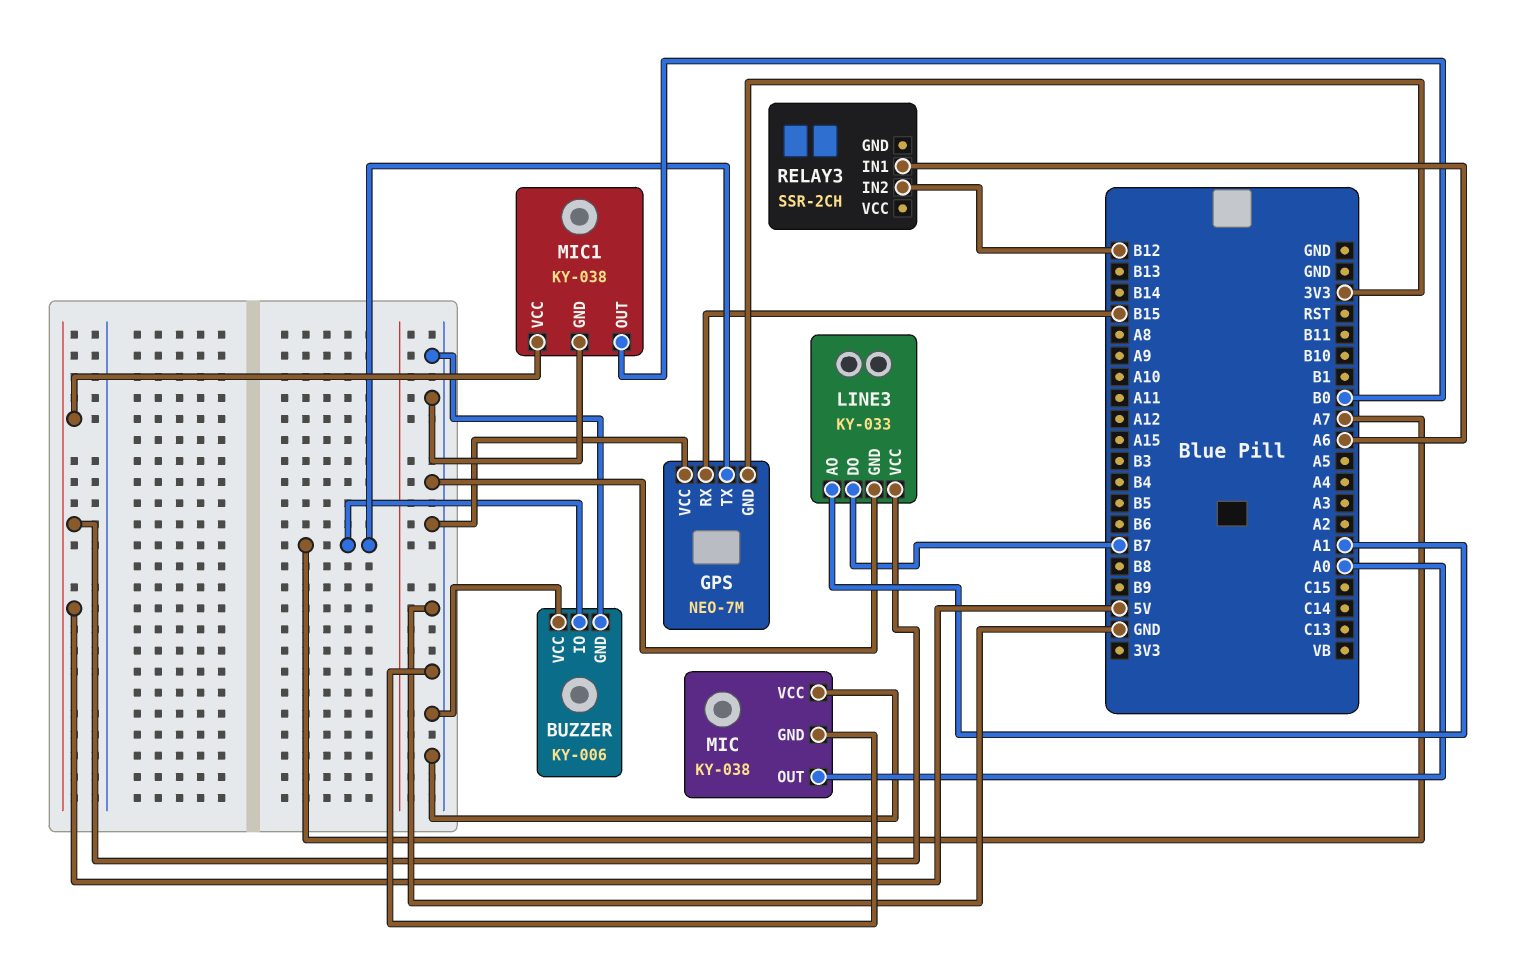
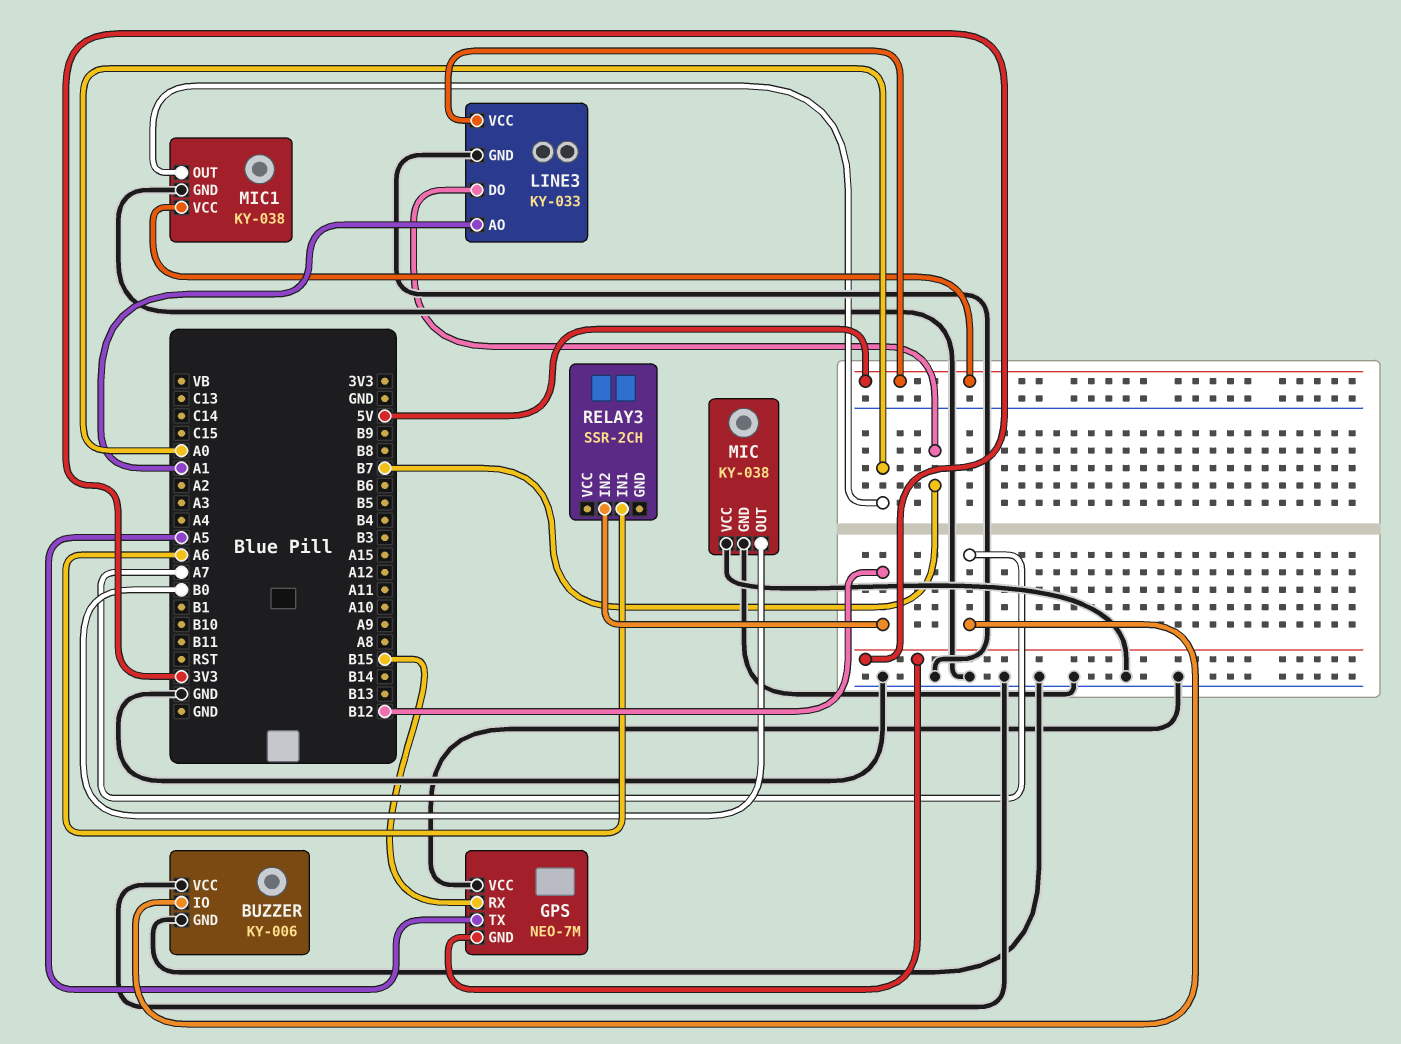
GPS pin TX: A7 -> A5
MIC pin OUT: A0 -> B0
MIC1 pin OUT: B0 -> A0

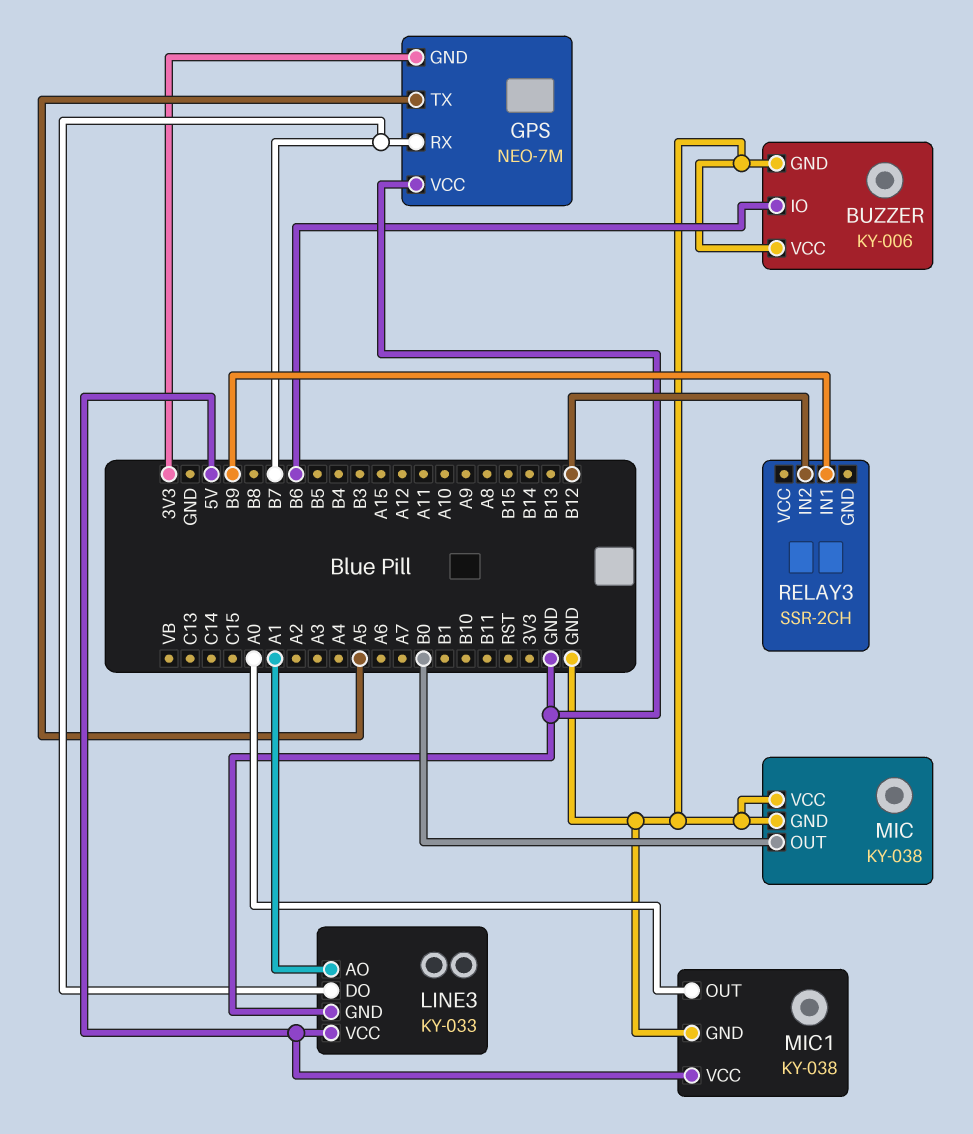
BUZZER pin IO: A7 -> B6
GPS pin RX: B15 -> B7
RELAY3 pin IN1: A6 -> B9

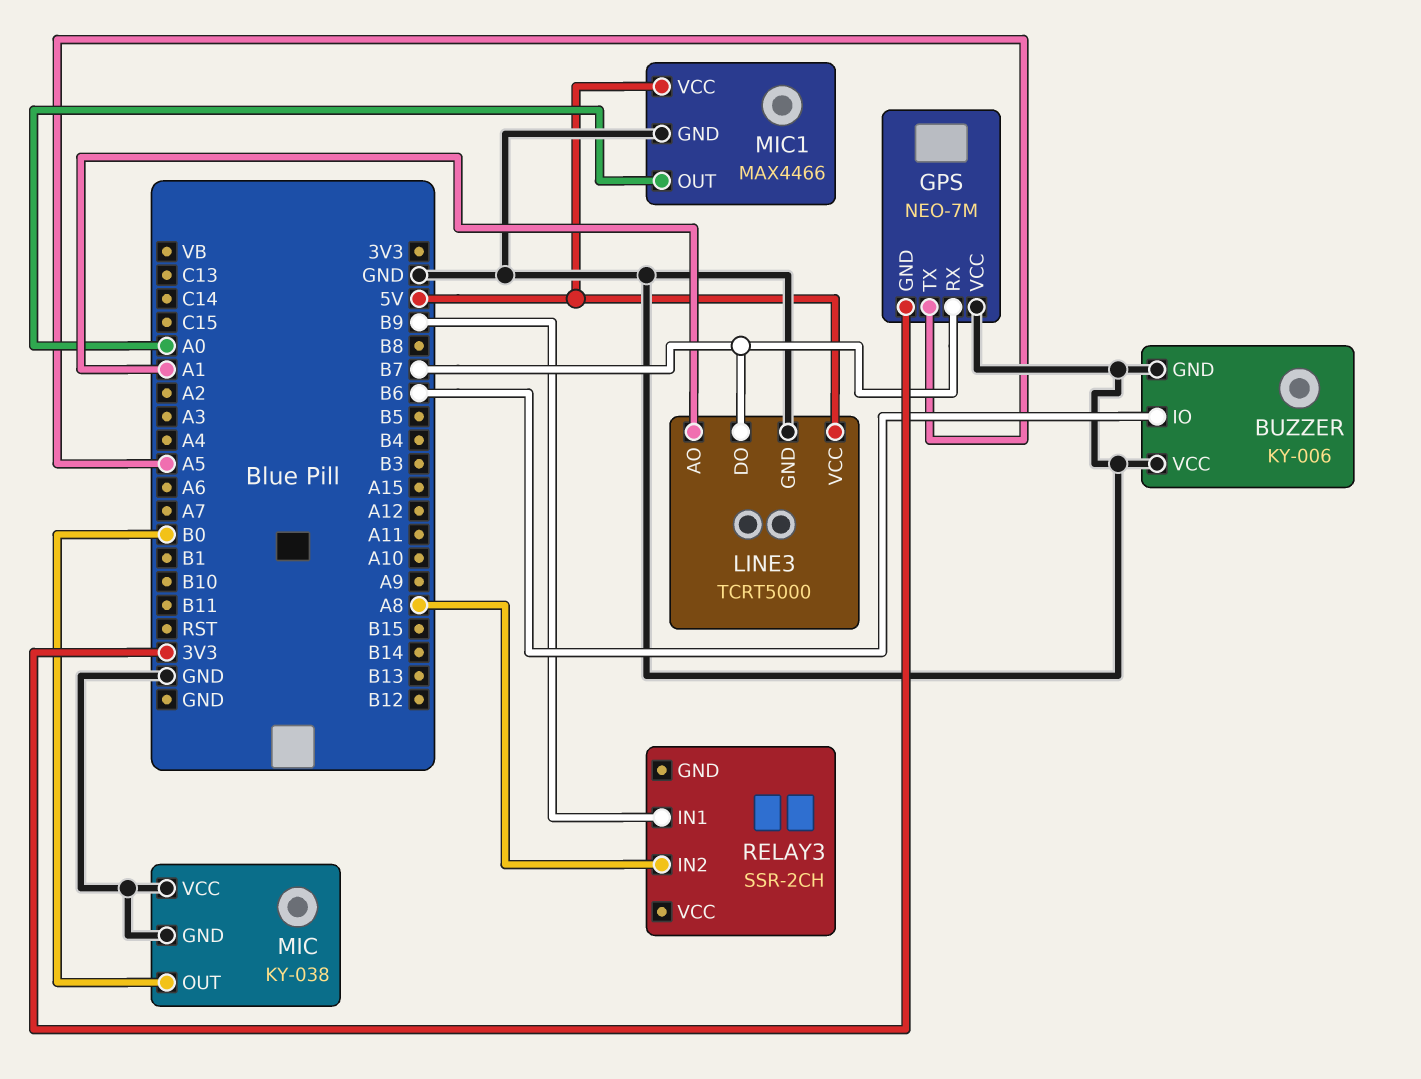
LINE3: KY-033 -> TCRT5000
MIC1: KY-038 -> MAX4466
RELAY3 pin IN2: B12 -> A8

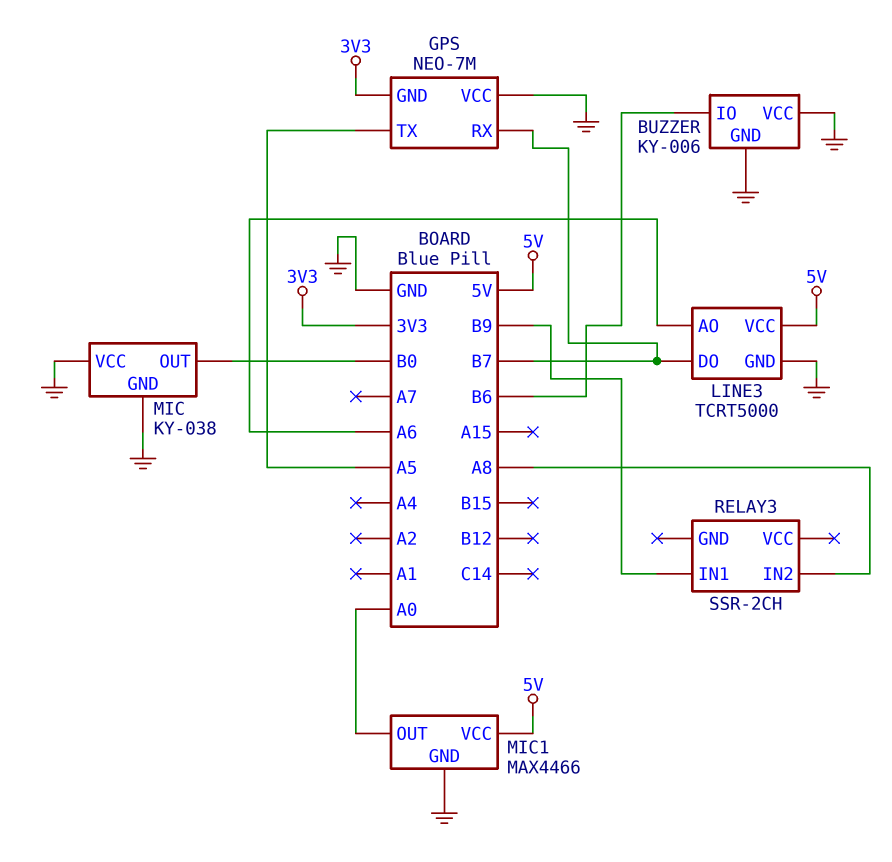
LINE3 pin AO: A1 -> A6

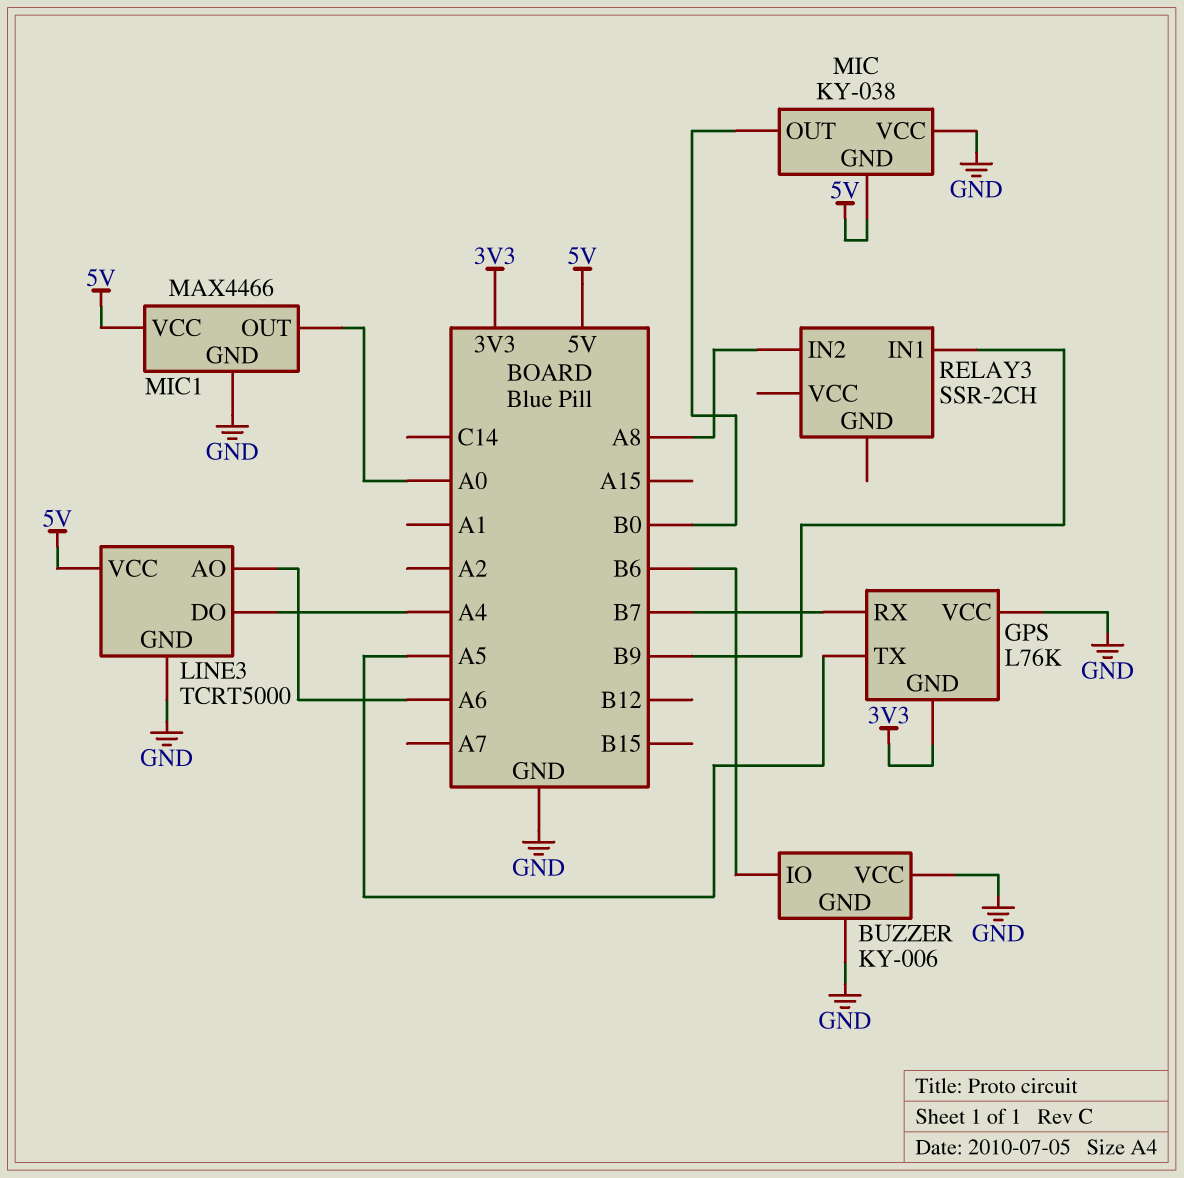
GPS: NEO-7M -> L76K
LINE3 pin DO: B7 -> A4
MIC pin GND: GND -> 5V

